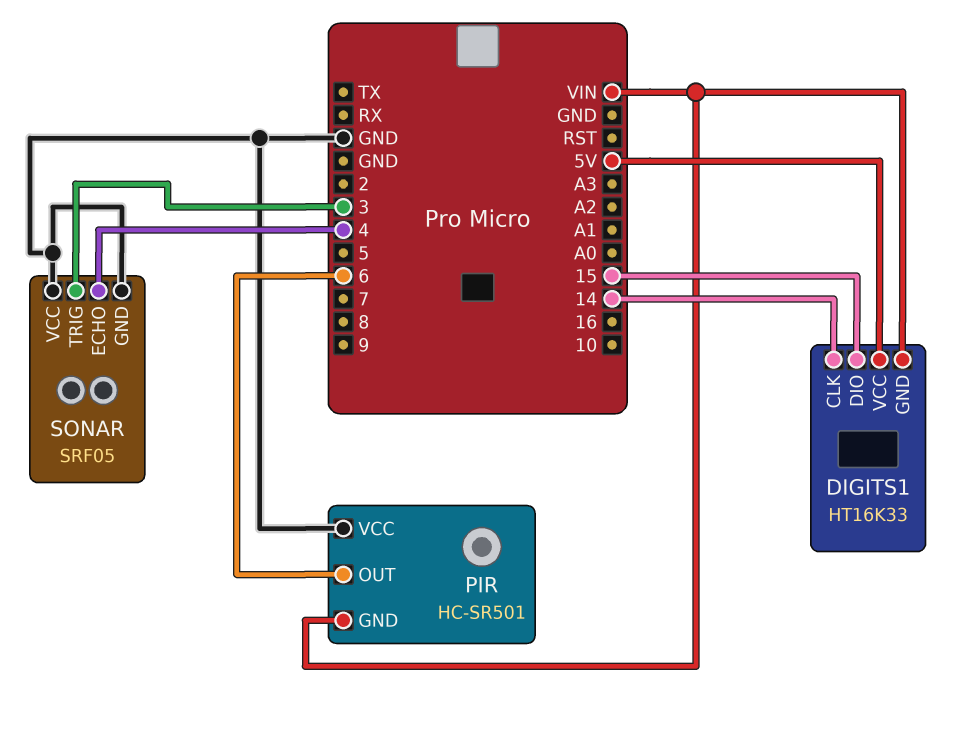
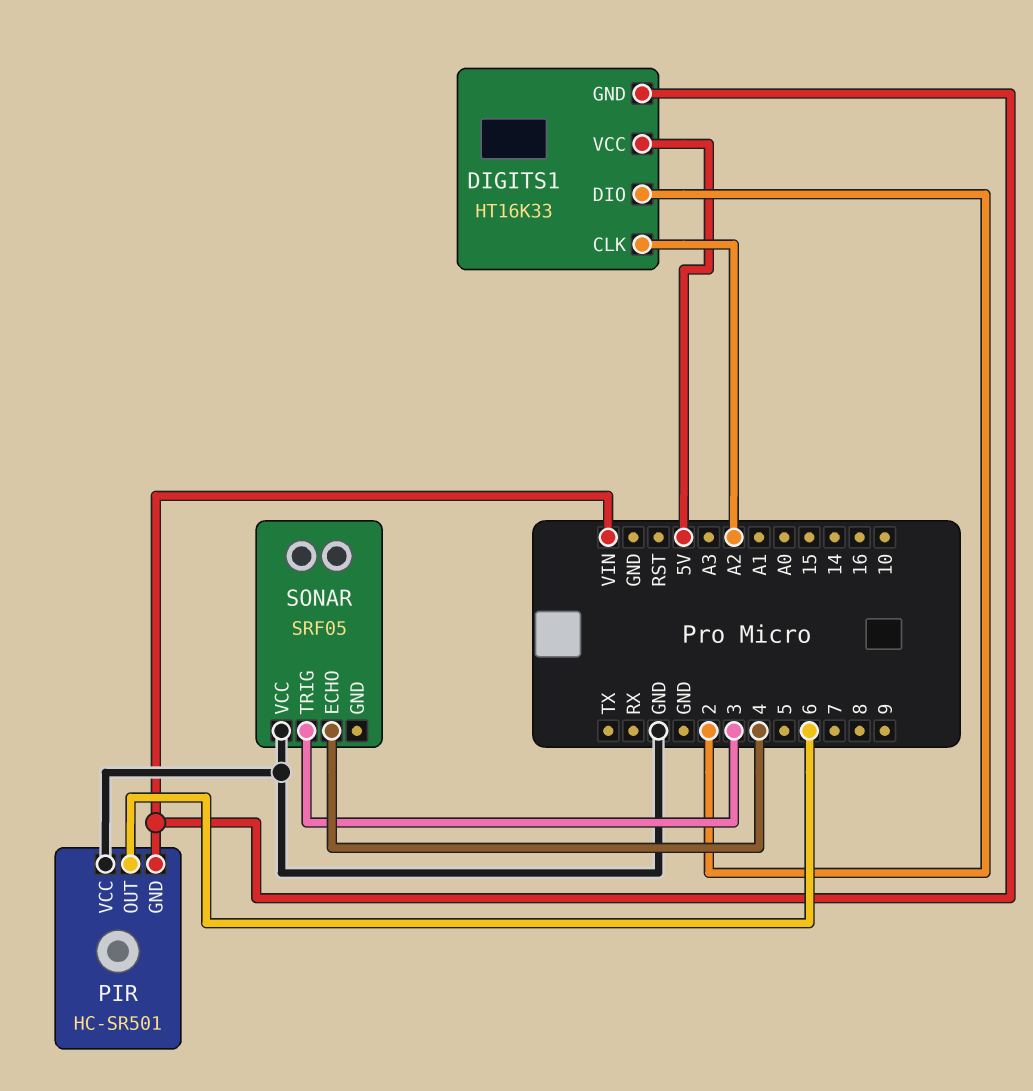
DIGITS1 pin CLK: 14 -> A2
DIGITS1 pin DIO: 15 -> 2
SONAR pin GND: GND -> none

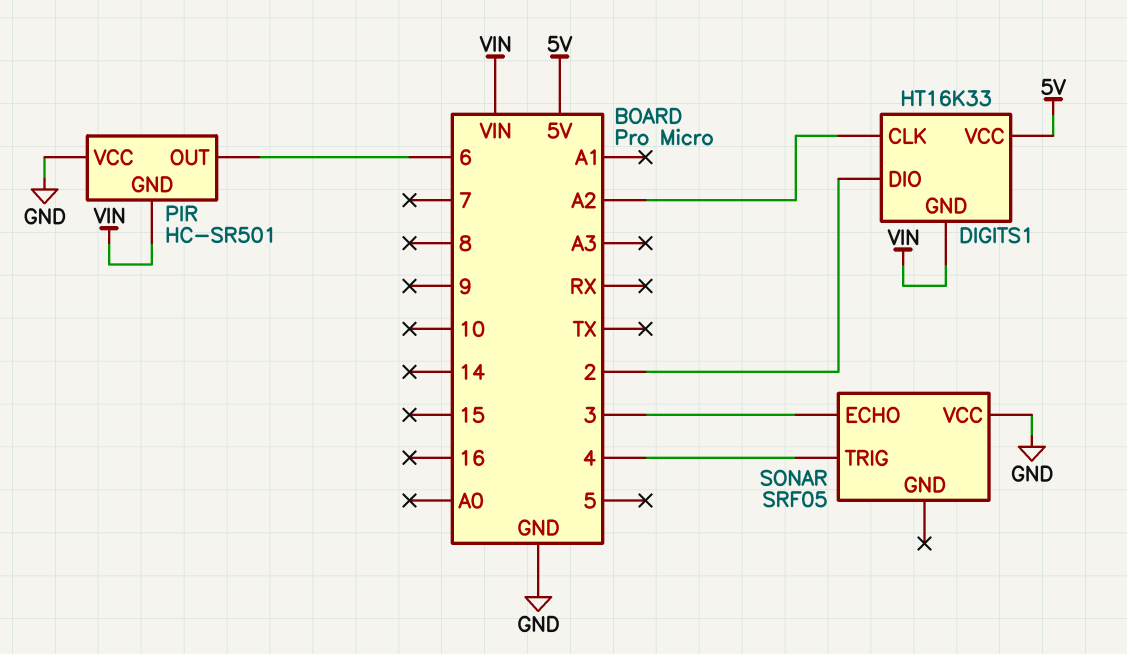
SONAR pin ECHO: 4 -> 3
SONAR pin TRIG: 3 -> 4

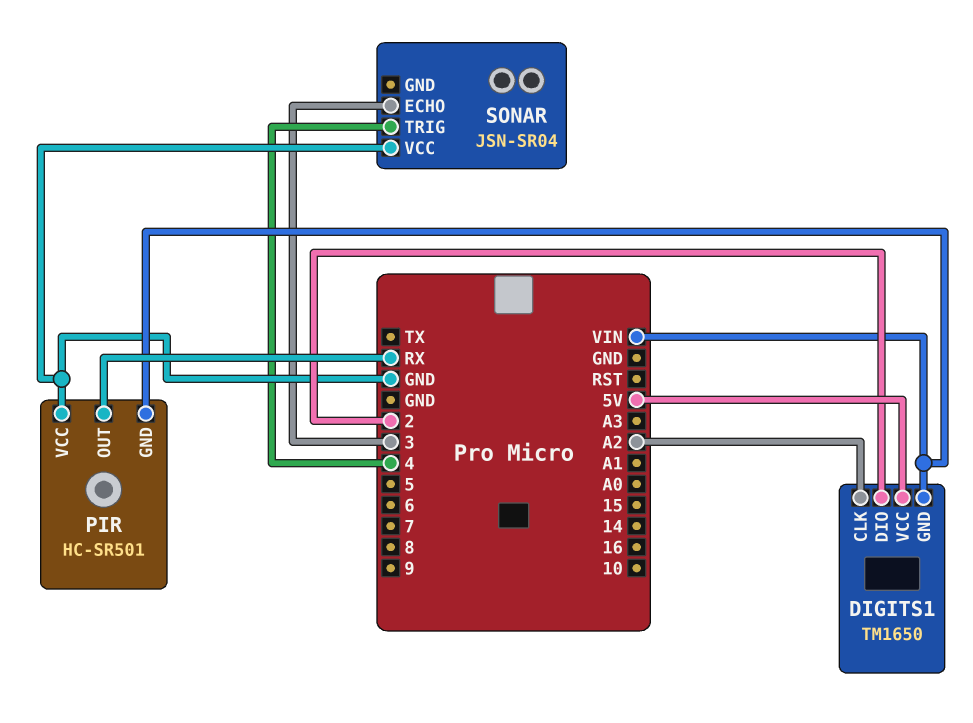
DIGITS1: HT16K33 -> TM1650
PIR pin OUT: 6 -> RX
SONAR: SRF05 -> JSN-SR04

